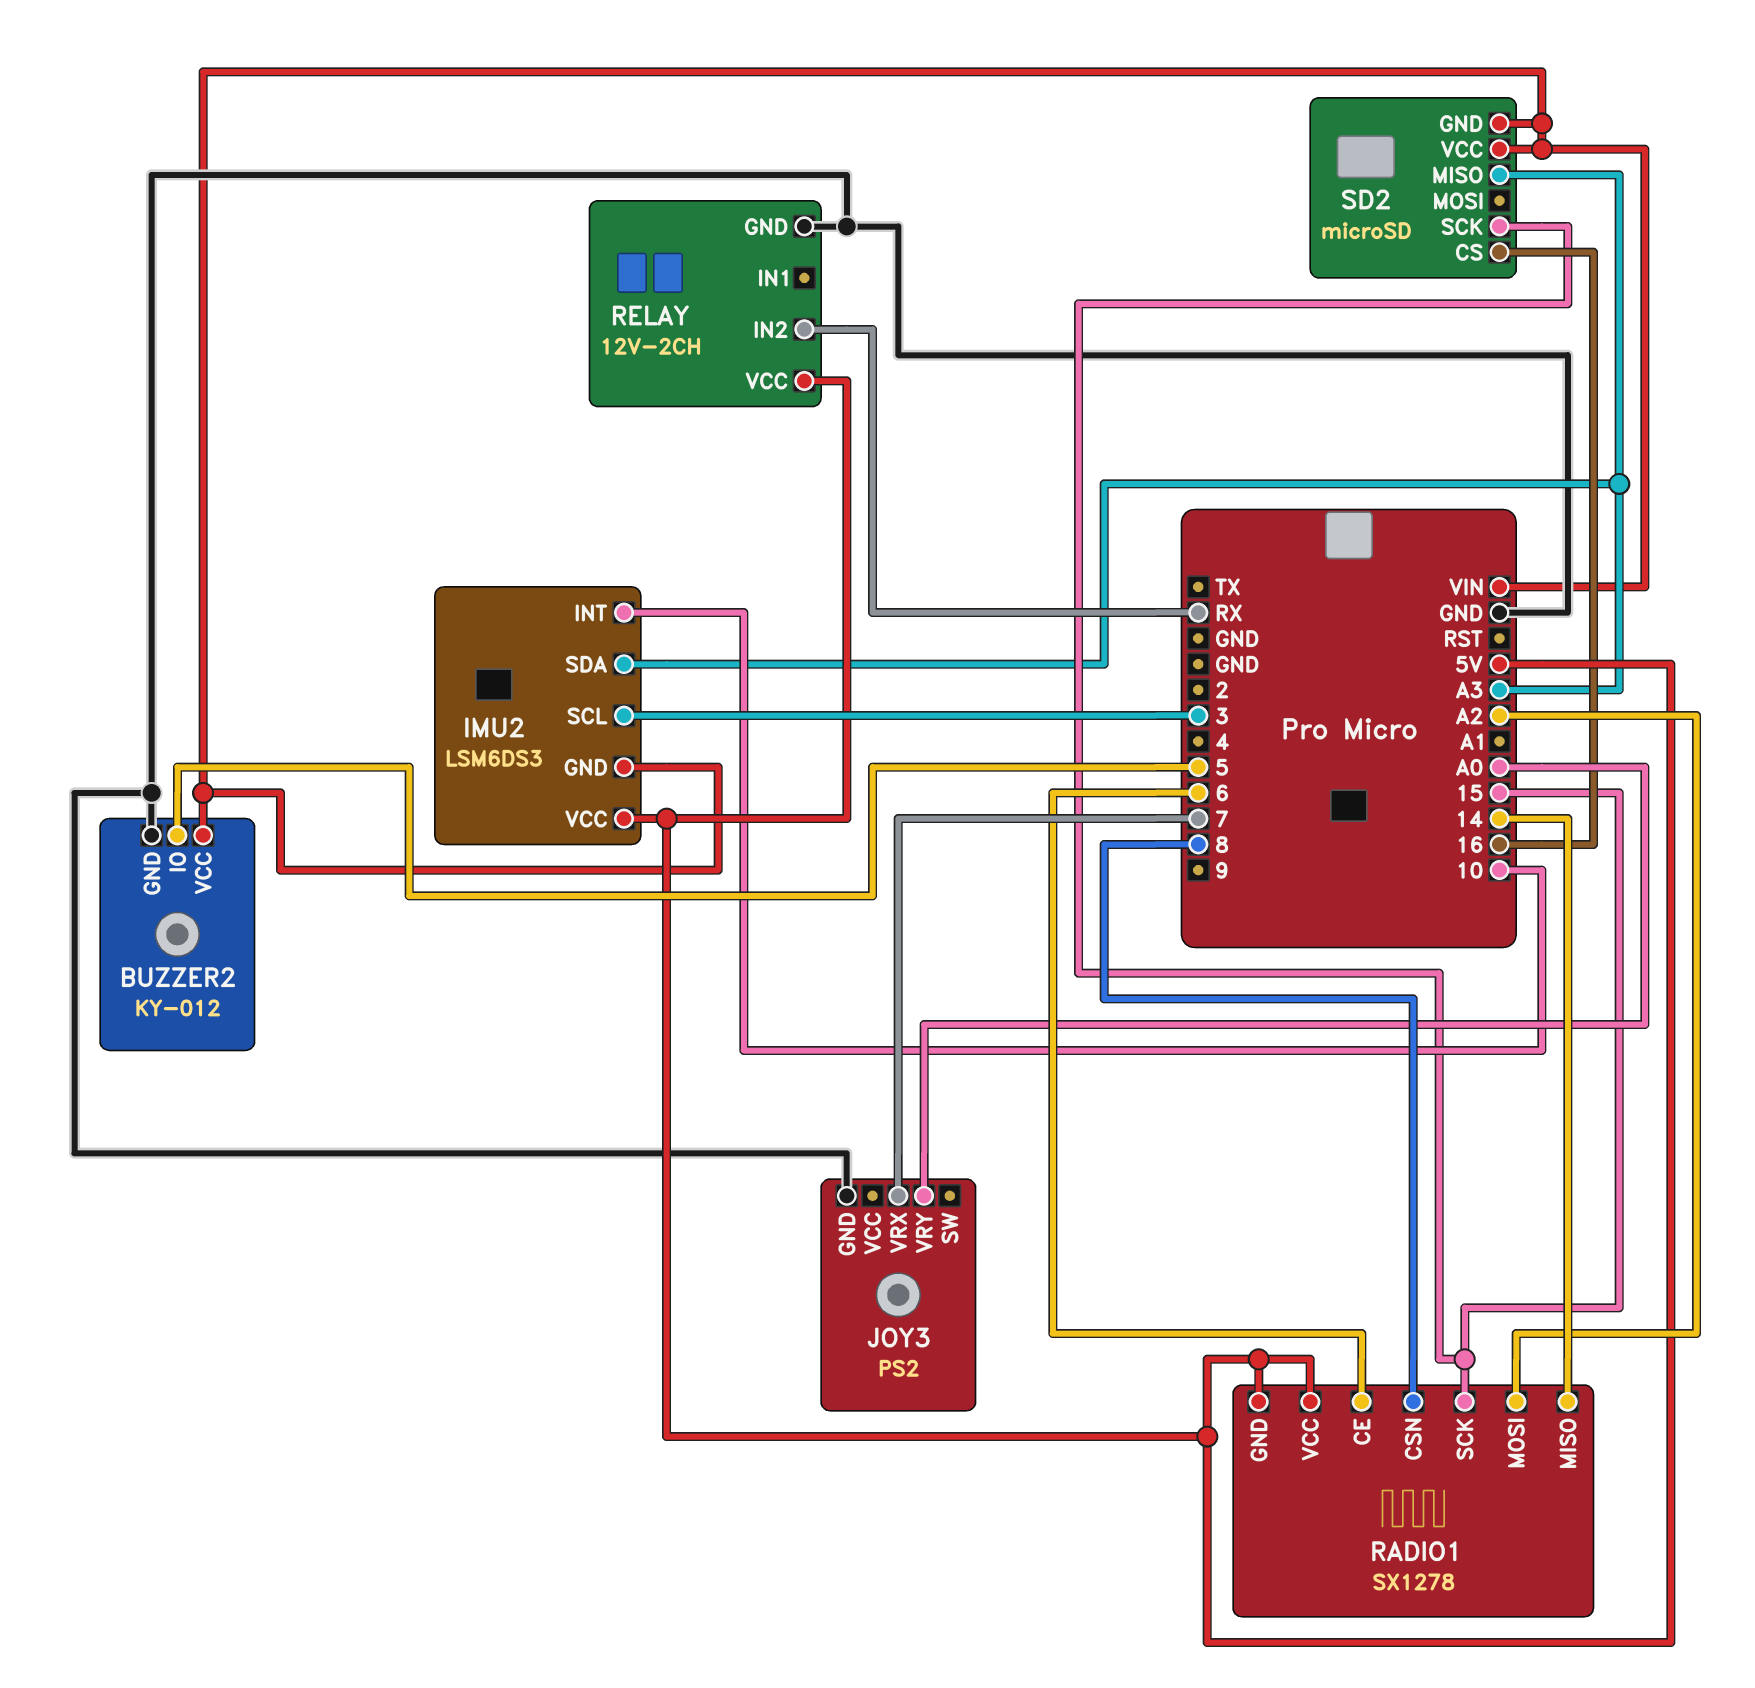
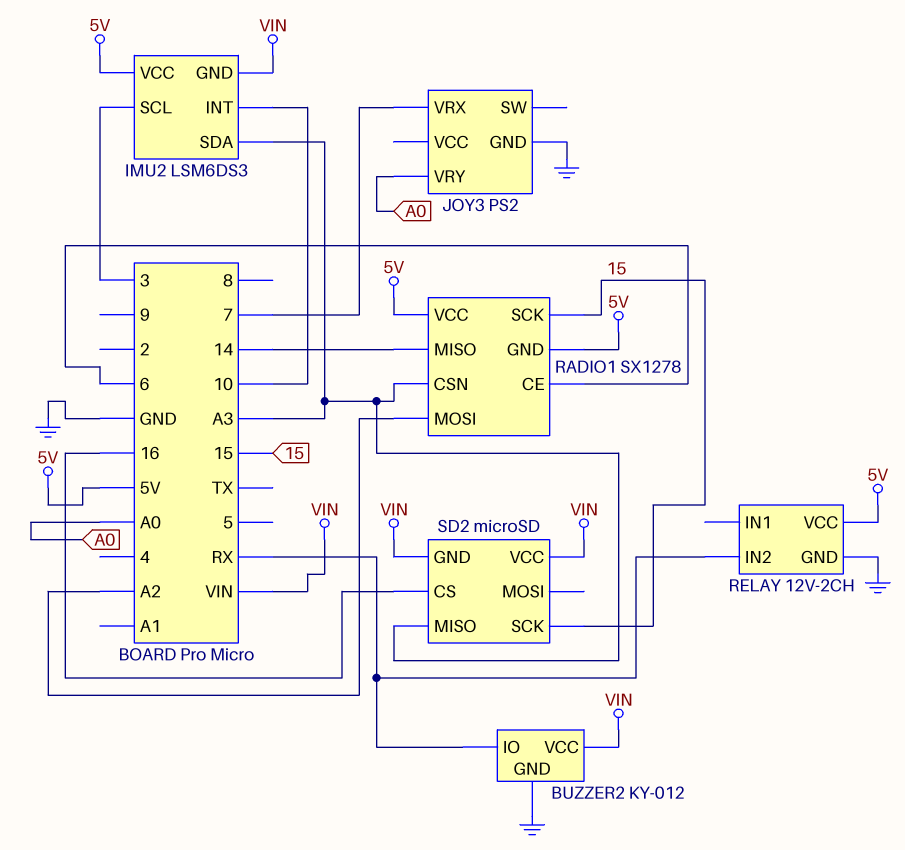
BUZZER2 pin IO: 5 -> RX
RADIO1 pin CSN: 8 -> A3

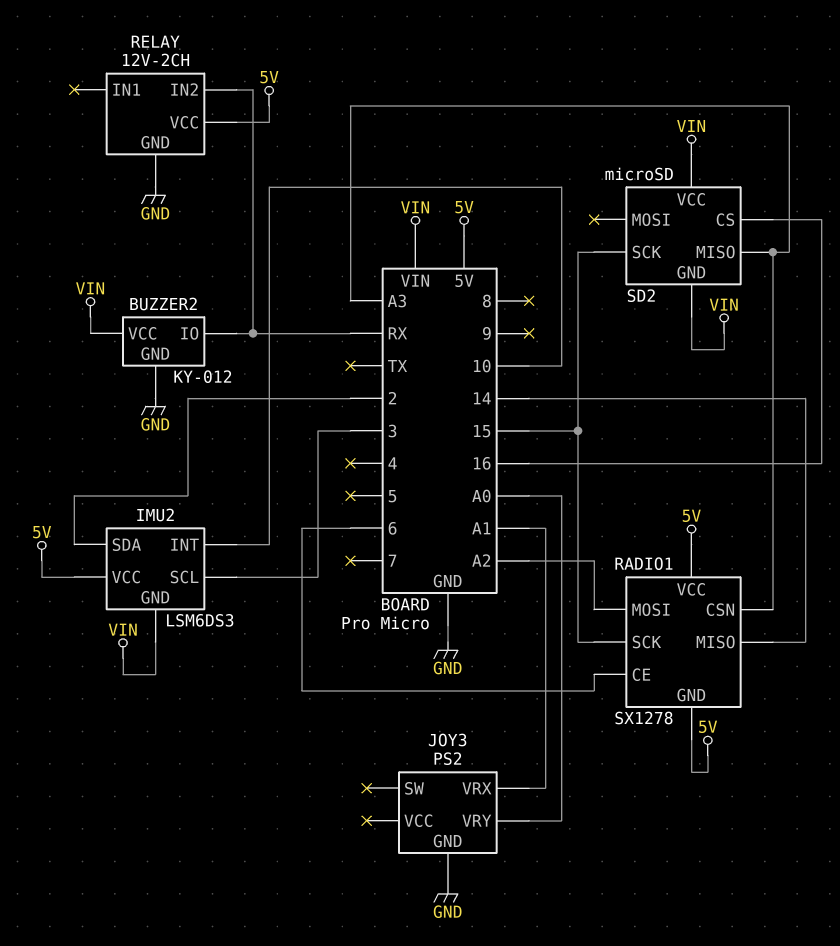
IMU2 pin SDA: A3 -> 2
JOY3 pin VRX: 7 -> A1

